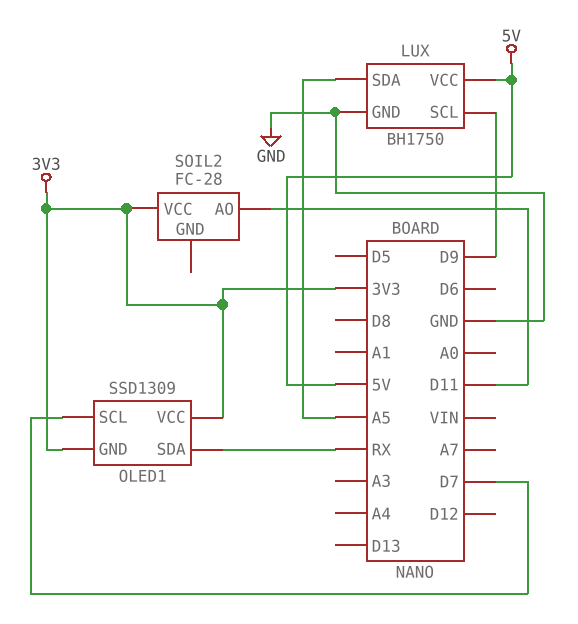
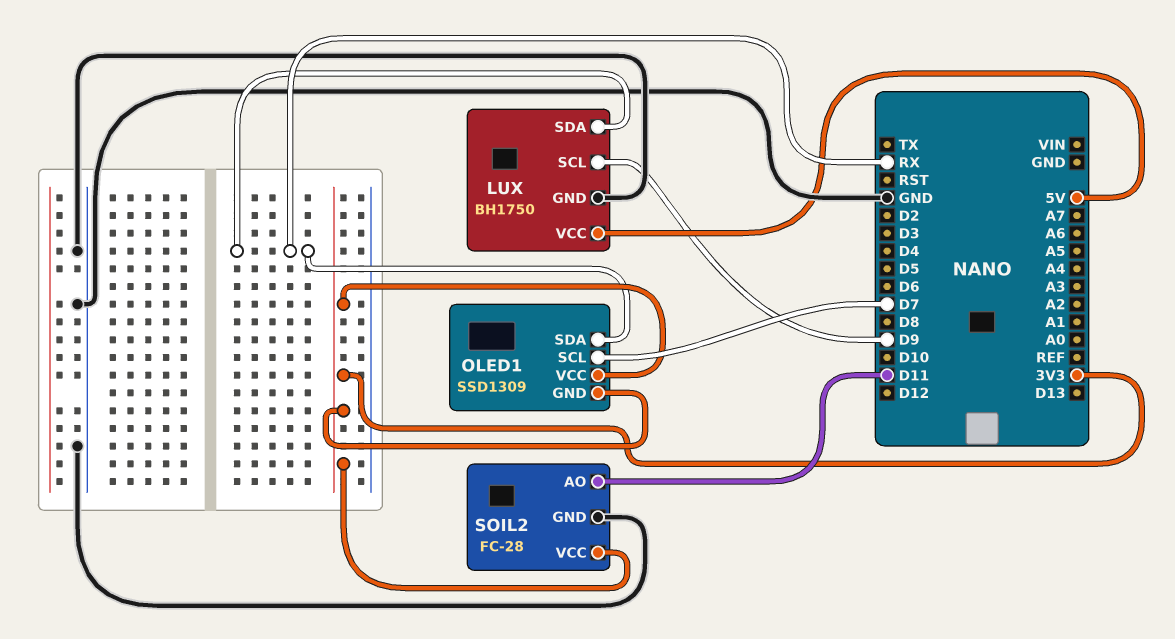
LUX pin SDA: A5 -> RX
SOIL2 pin GND: none -> GND

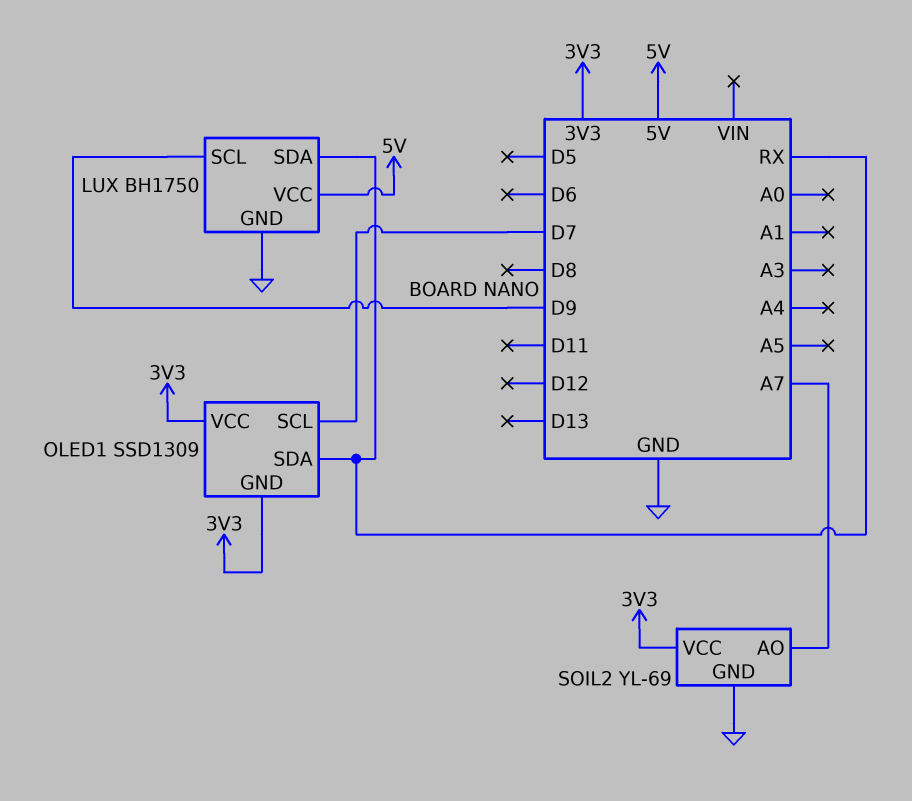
SOIL2: FC-28 -> YL-69
SOIL2 pin AO: D11 -> A7

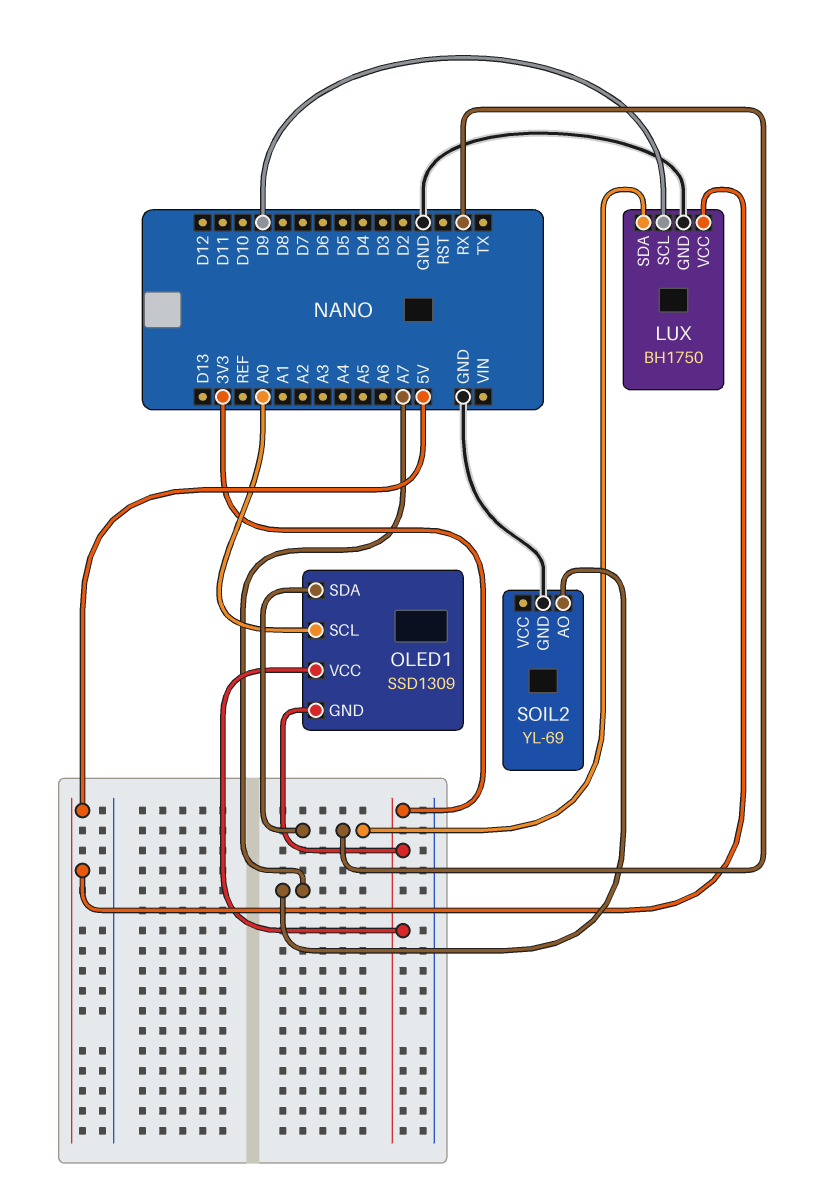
OLED1 pin SCL: D7 -> A0
SOIL2 pin VCC: 3V3 -> none

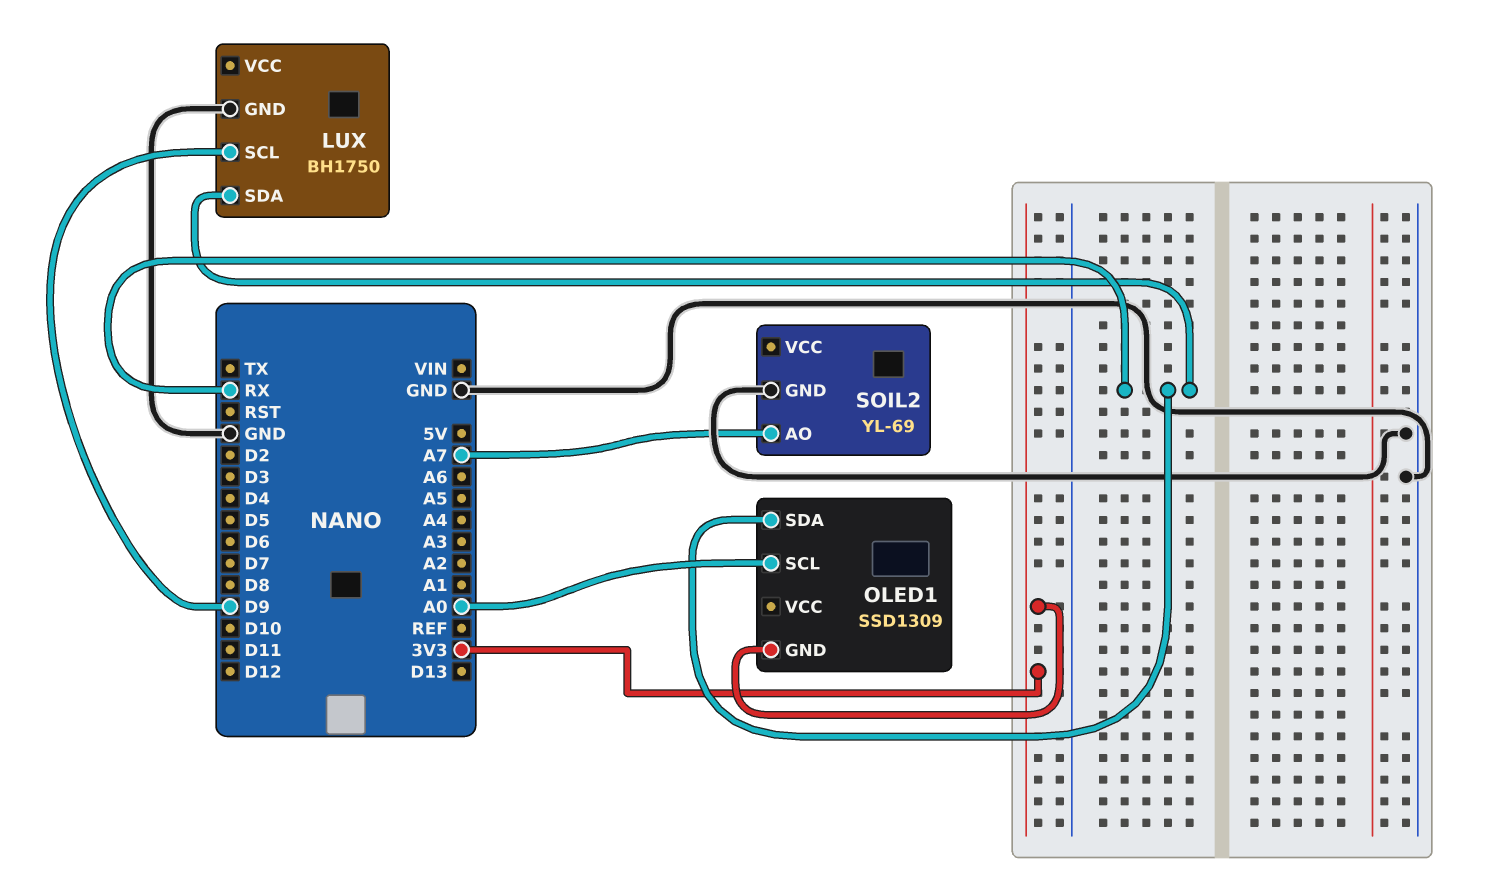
LUX pin VCC: 5V -> none
OLED1 pin VCC: 3V3 -> none

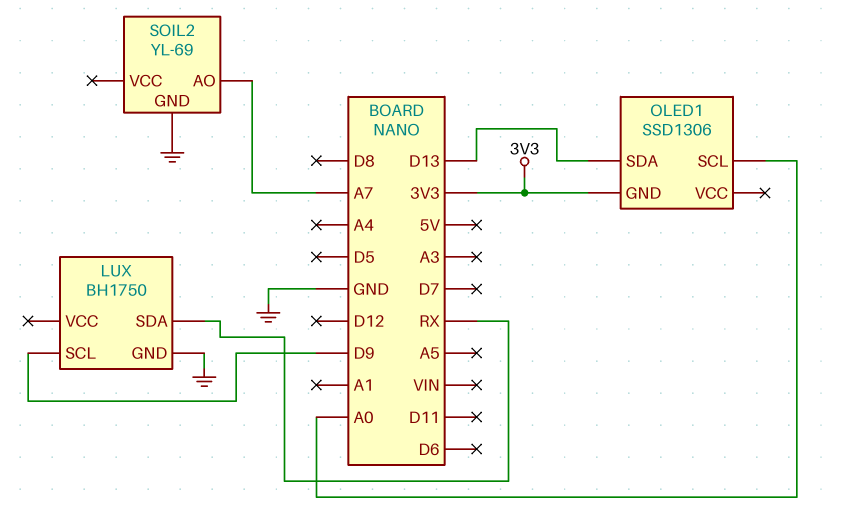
OLED1: SSD1309 -> SSD1306
OLED1 pin SDA: RX -> D13

